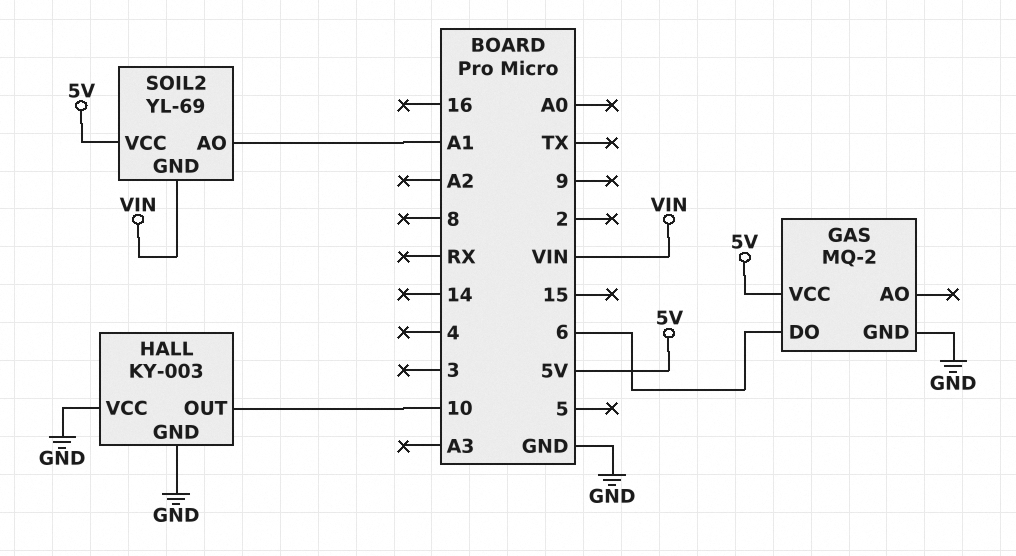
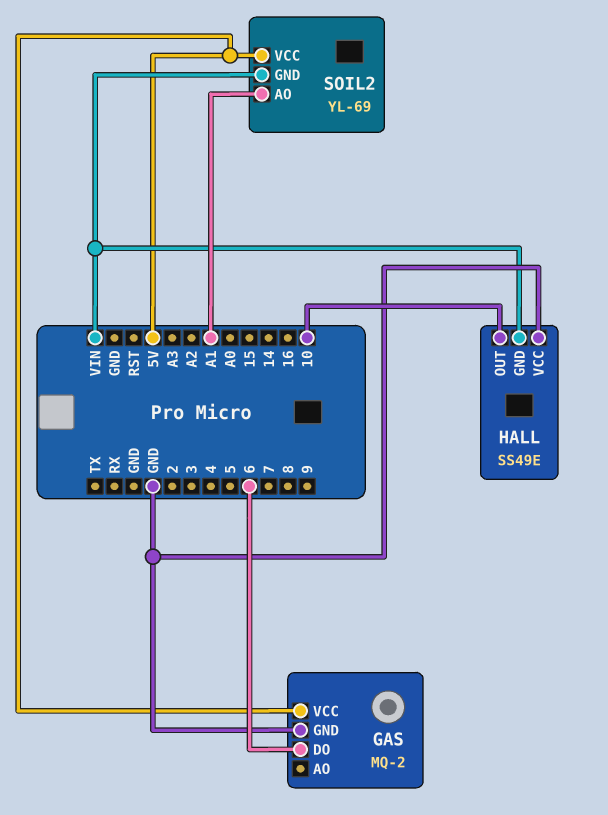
HALL: KY-003 -> SS49E
HALL pin GND: GND -> VIN

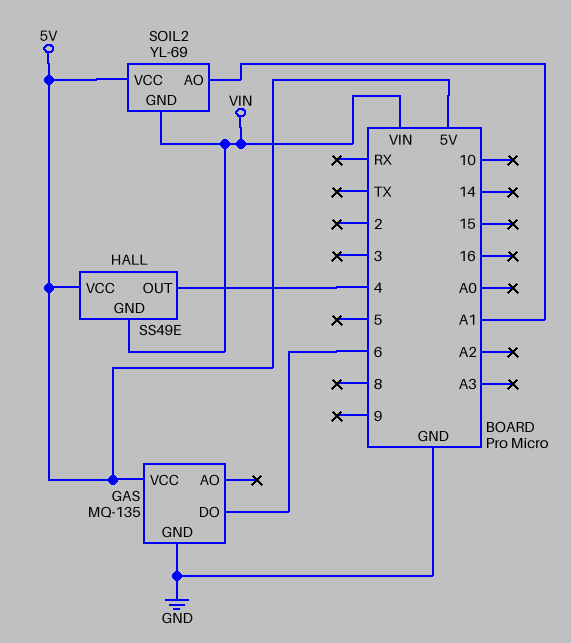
GAS: MQ-2 -> MQ-135
HALL pin OUT: 10 -> 4
HALL pin VCC: GND -> 5V

